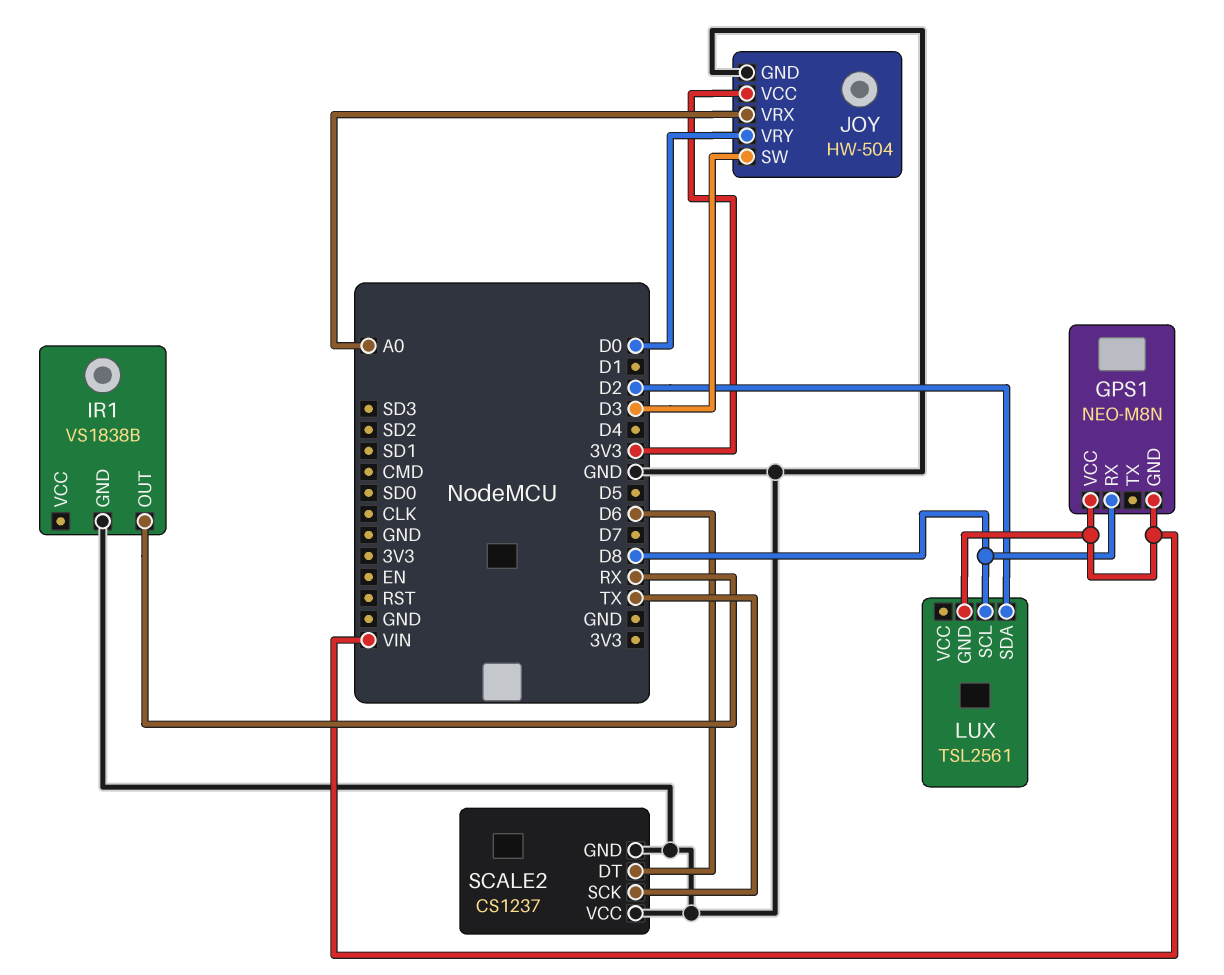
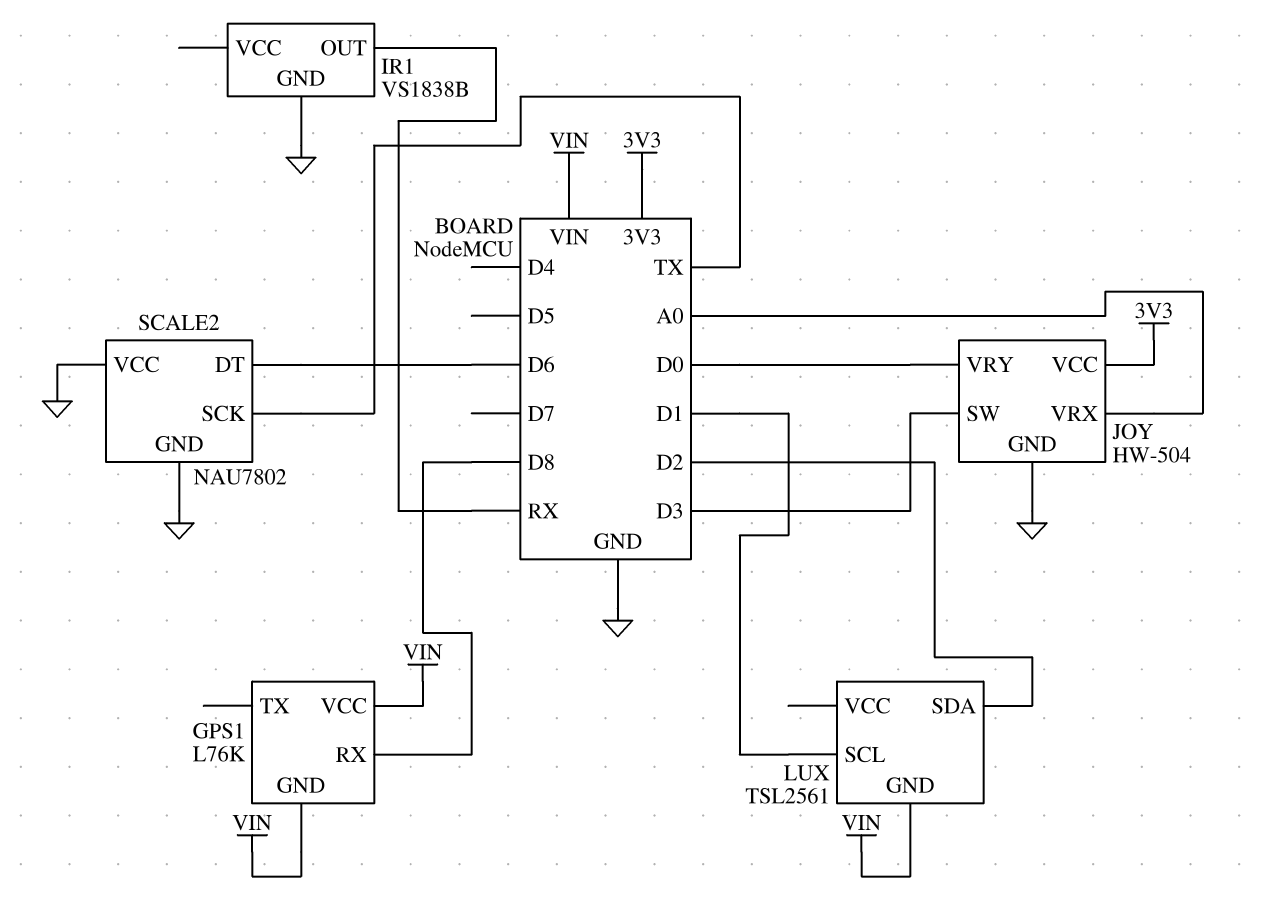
GPS1: NEO-M8N -> L76K
LUX pin SCL: D8 -> D1
SCALE2: CS1237 -> NAU7802

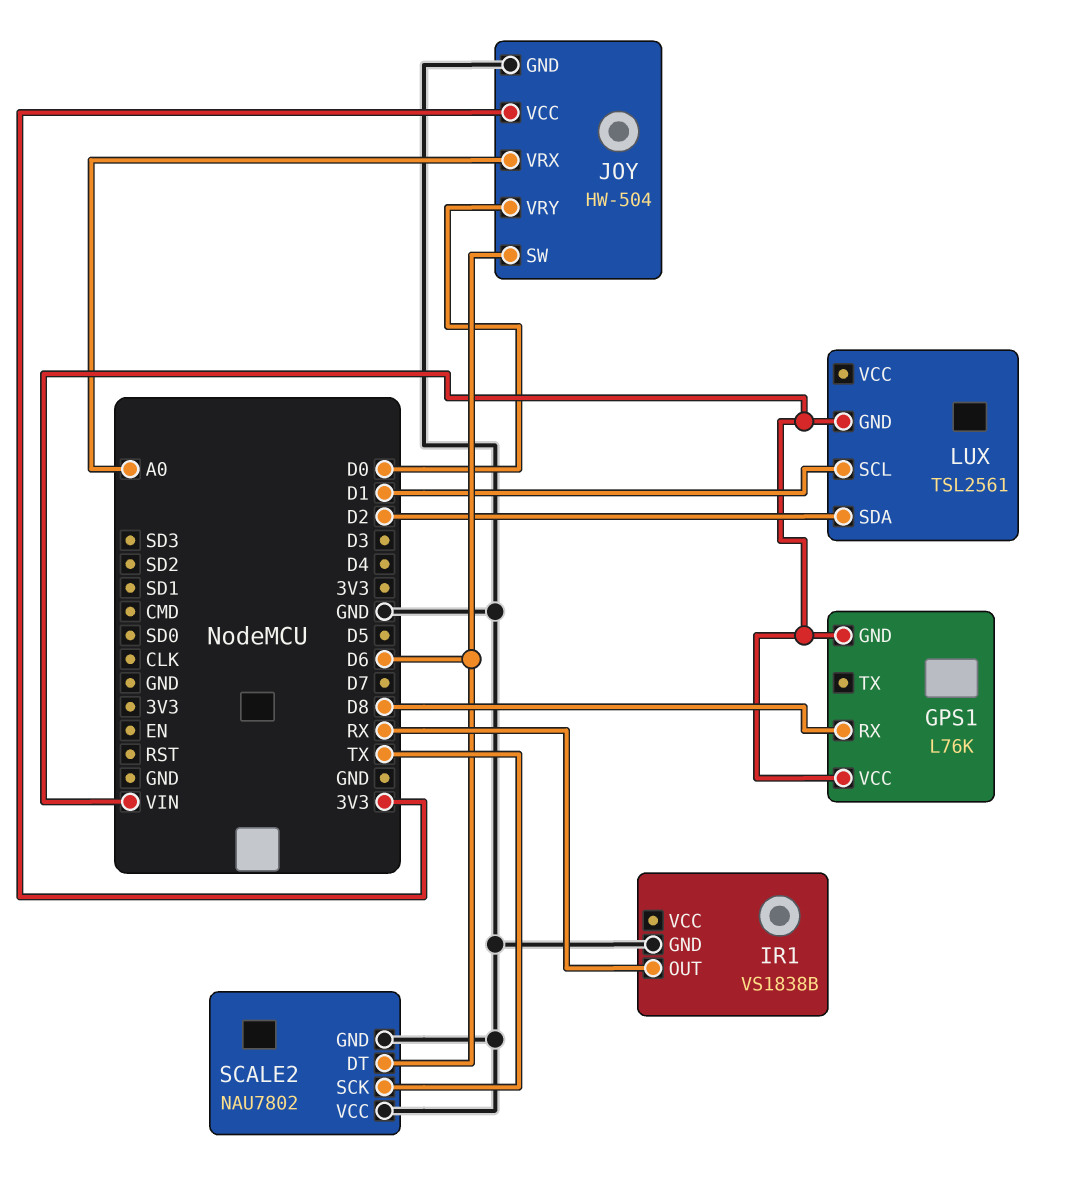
JOY pin SW: D3 -> D6

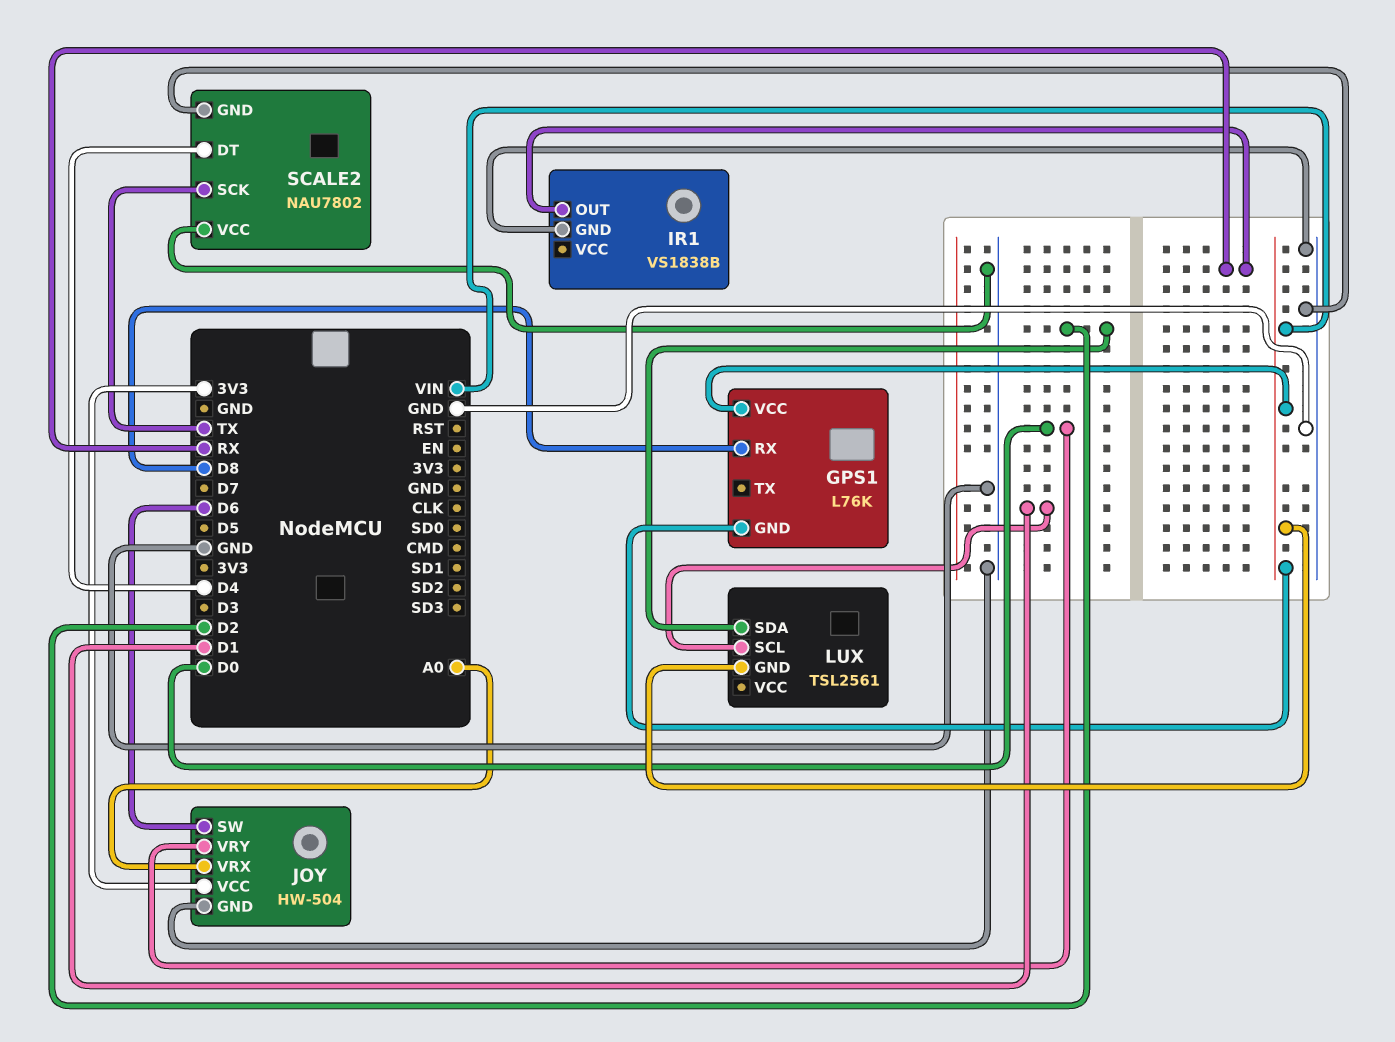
SCALE2 pin DT: D6 -> D4

